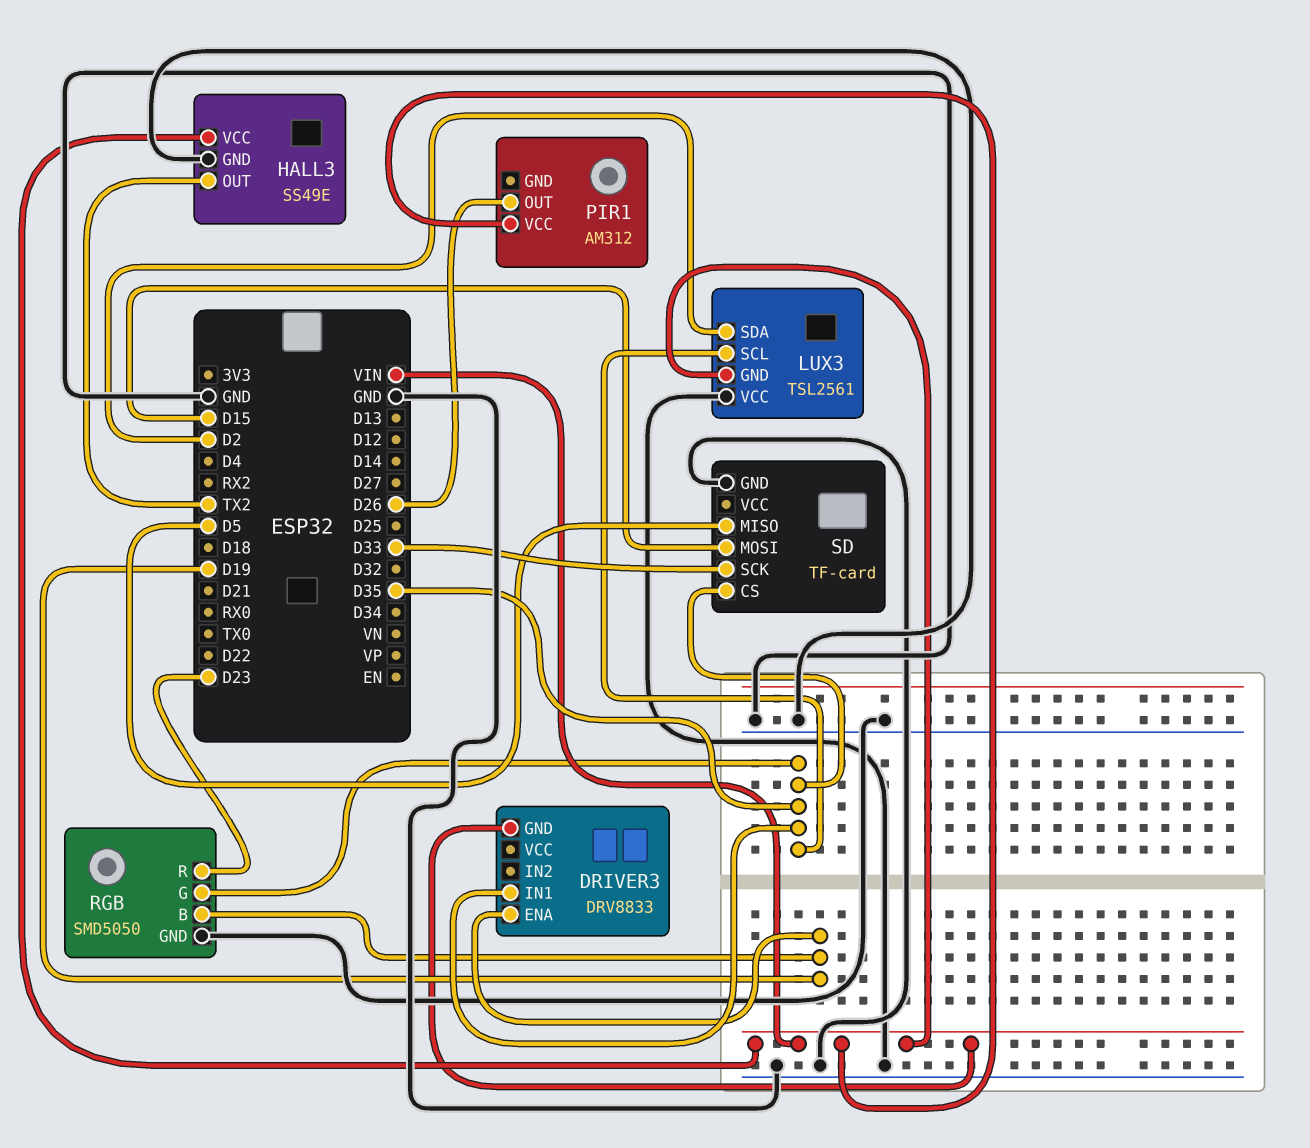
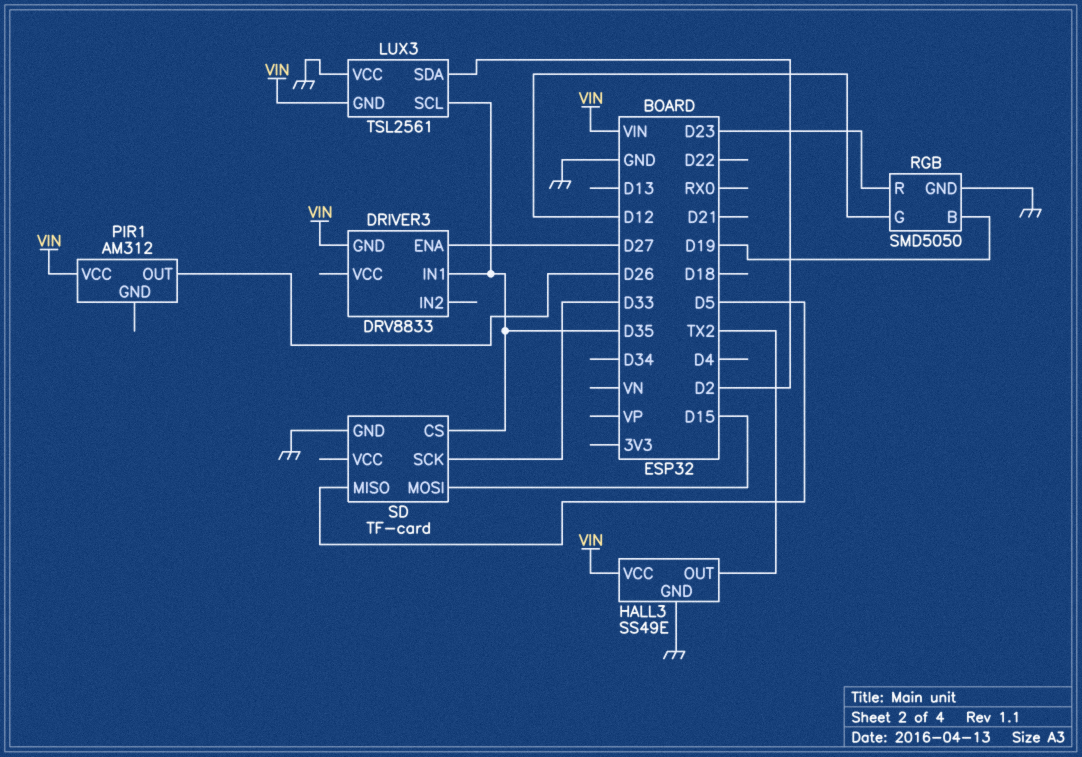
DRIVER3 pin ENA: D19 -> D27
RGB pin G: D35 -> D12

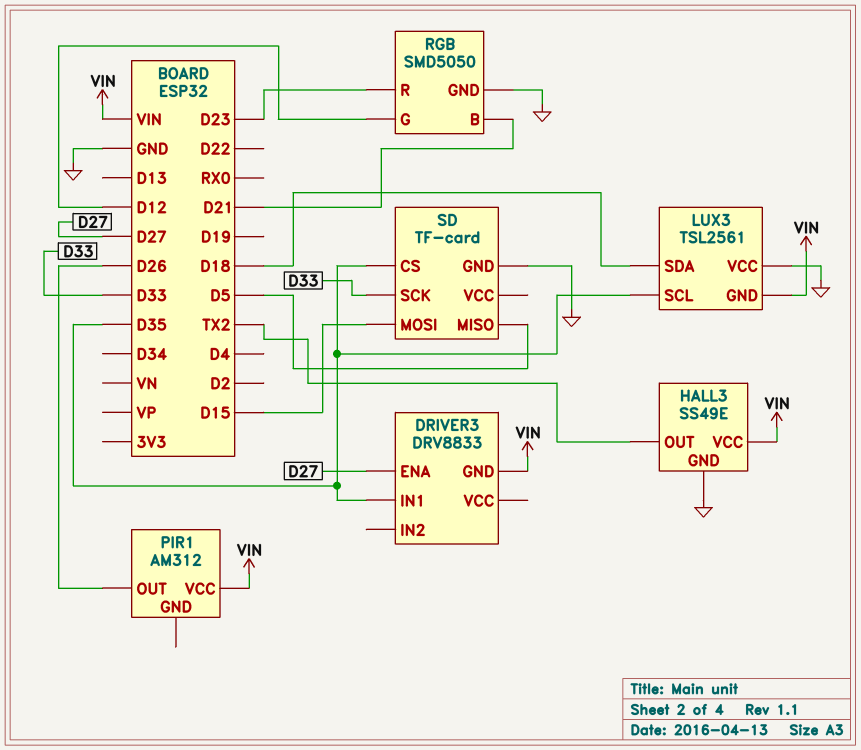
LUX3 pin SDA: D2 -> D18
RGB pin B: D19 -> D21

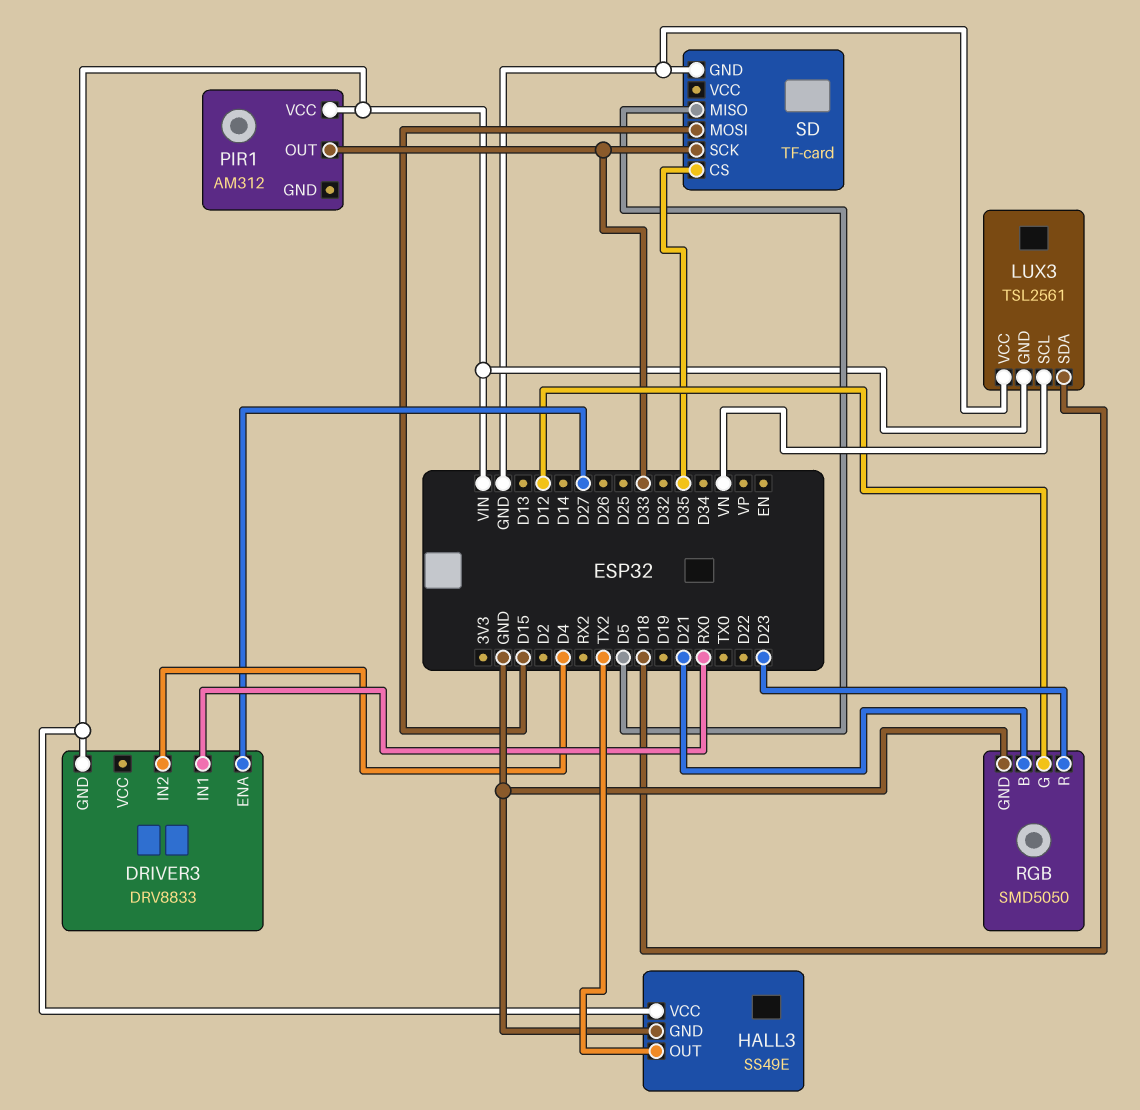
DRIVER3 pin IN1: D35 -> RX0
DRIVER3 pin IN2: none -> D4
LUX3 pin SCL: D35 -> VN
PIR1 pin OUT: D26 -> D33

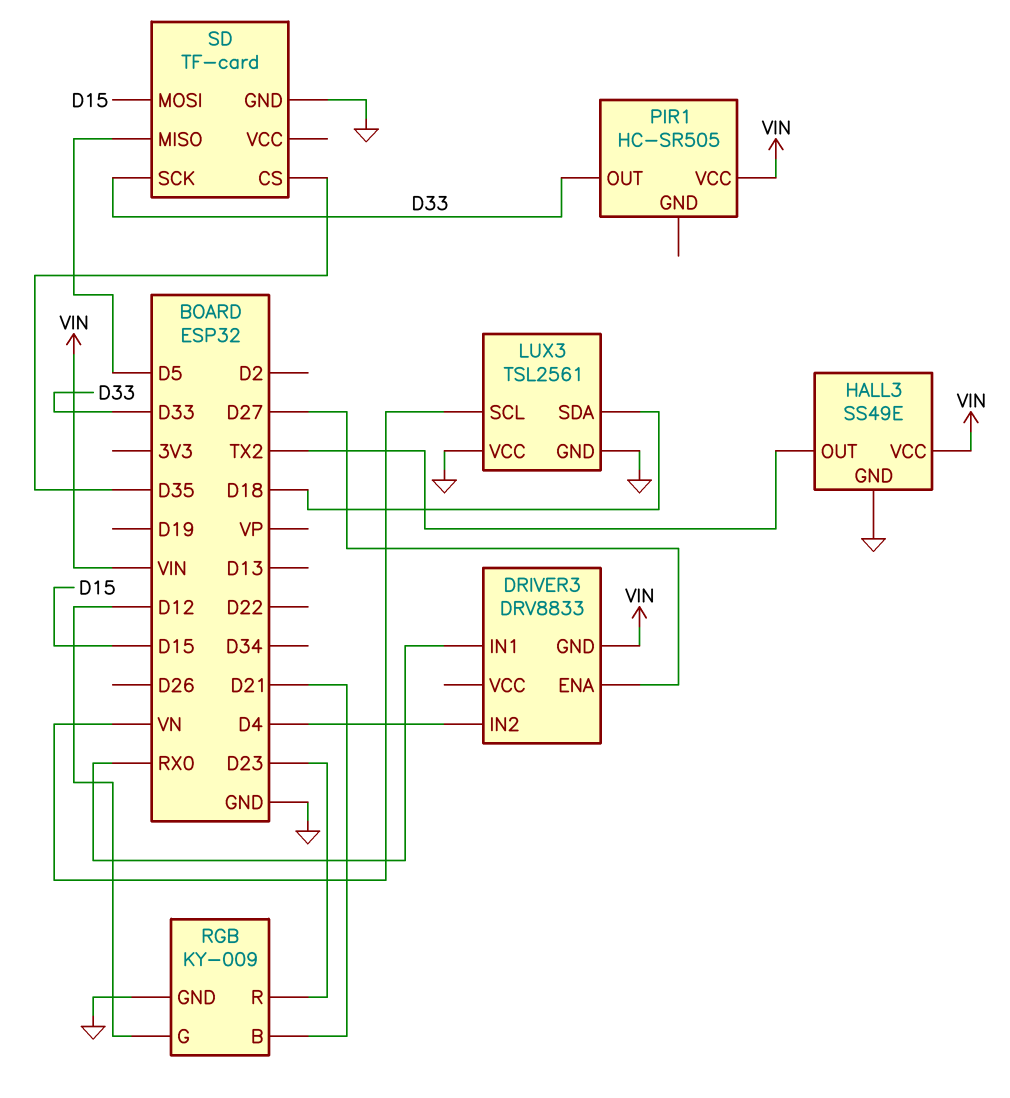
LUX3 pin GND: VIN -> GND
PIR1: AM312 -> HC-SR505
RGB: SMD5050 -> KY-009

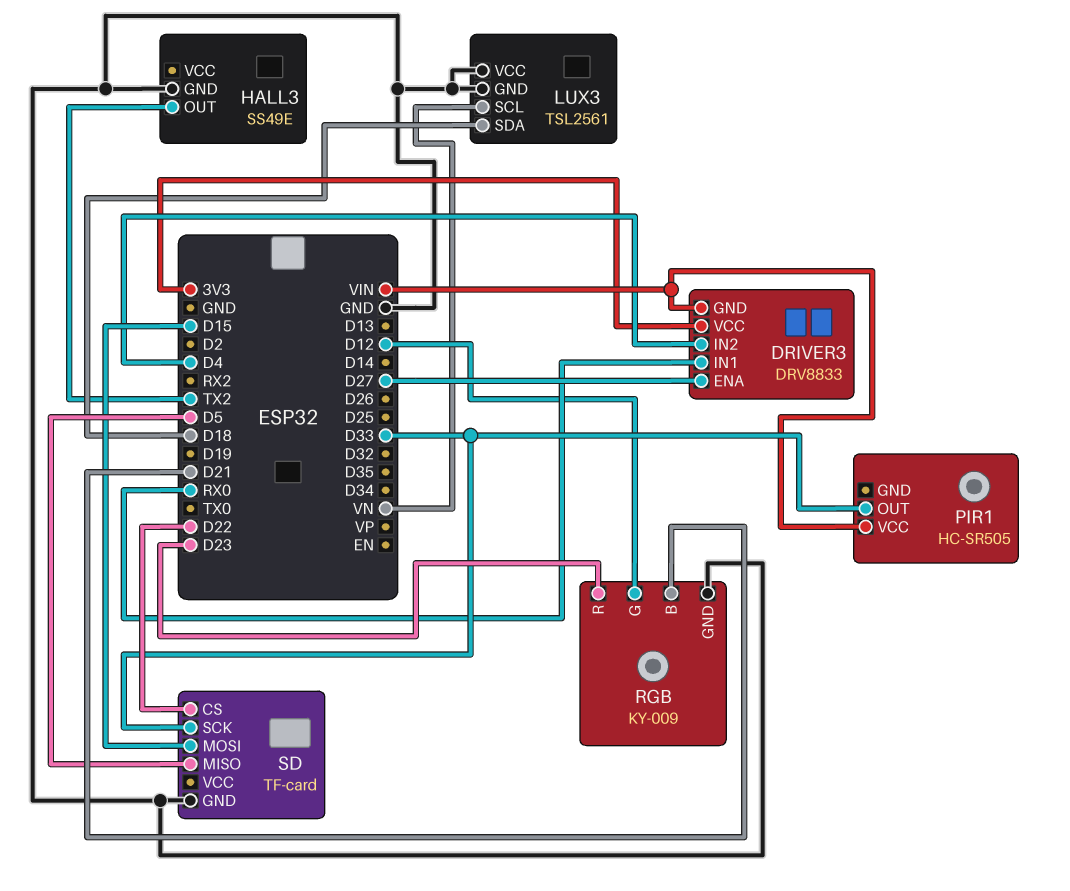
DRIVER3 pin VCC: none -> 3V3
HALL3 pin VCC: VIN -> none
SD pin CS: D35 -> D22

